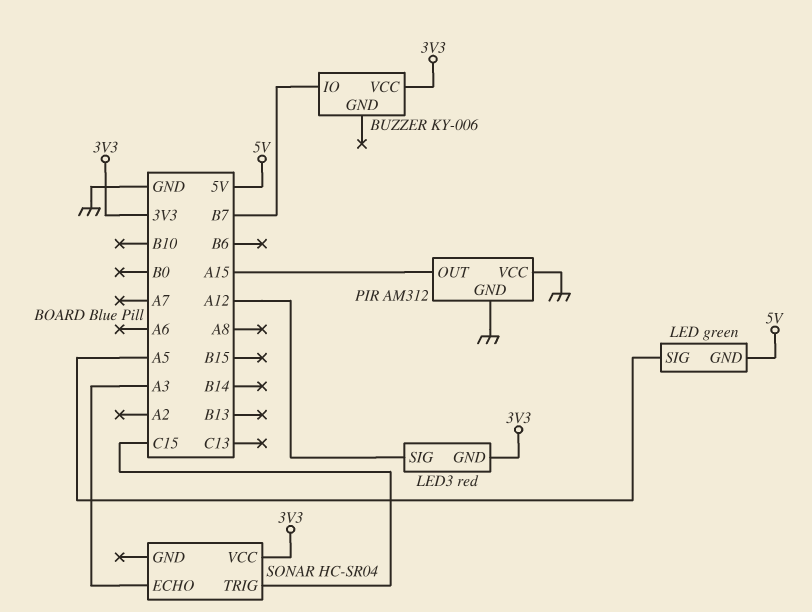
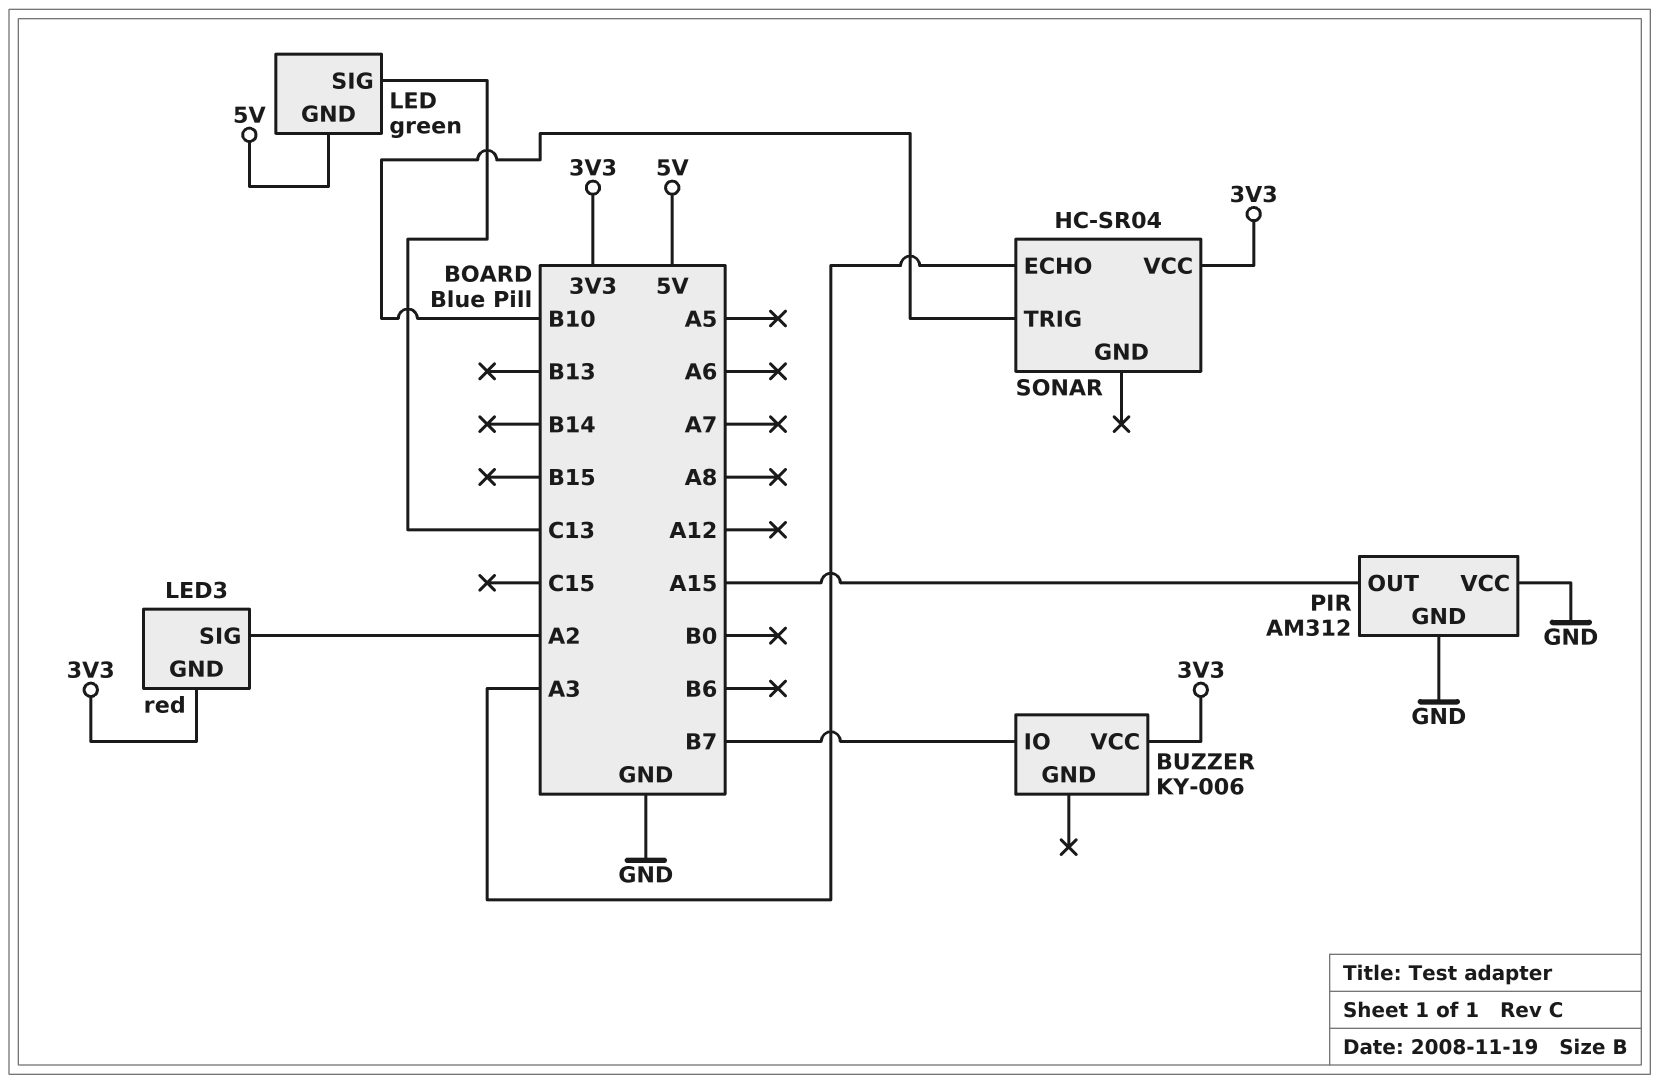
LED pin SIG: A5 -> C13
LED3 pin SIG: A12 -> A2
SONAR pin TRIG: C15 -> B10

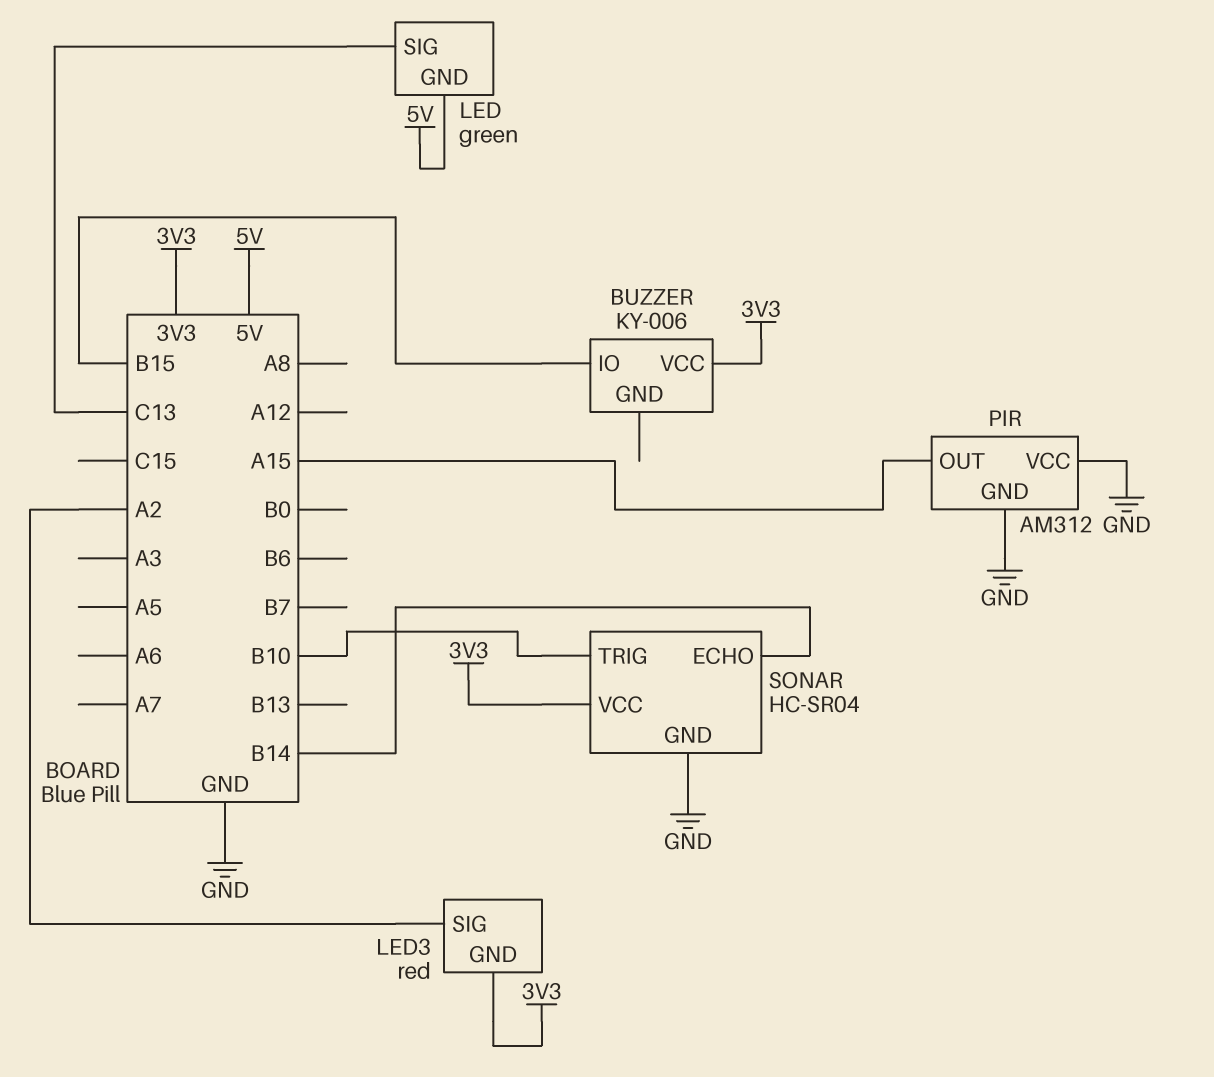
BUZZER pin IO: B7 -> B15
SONAR pin ECHO: A3 -> B14
SONAR pin GND: none -> GND

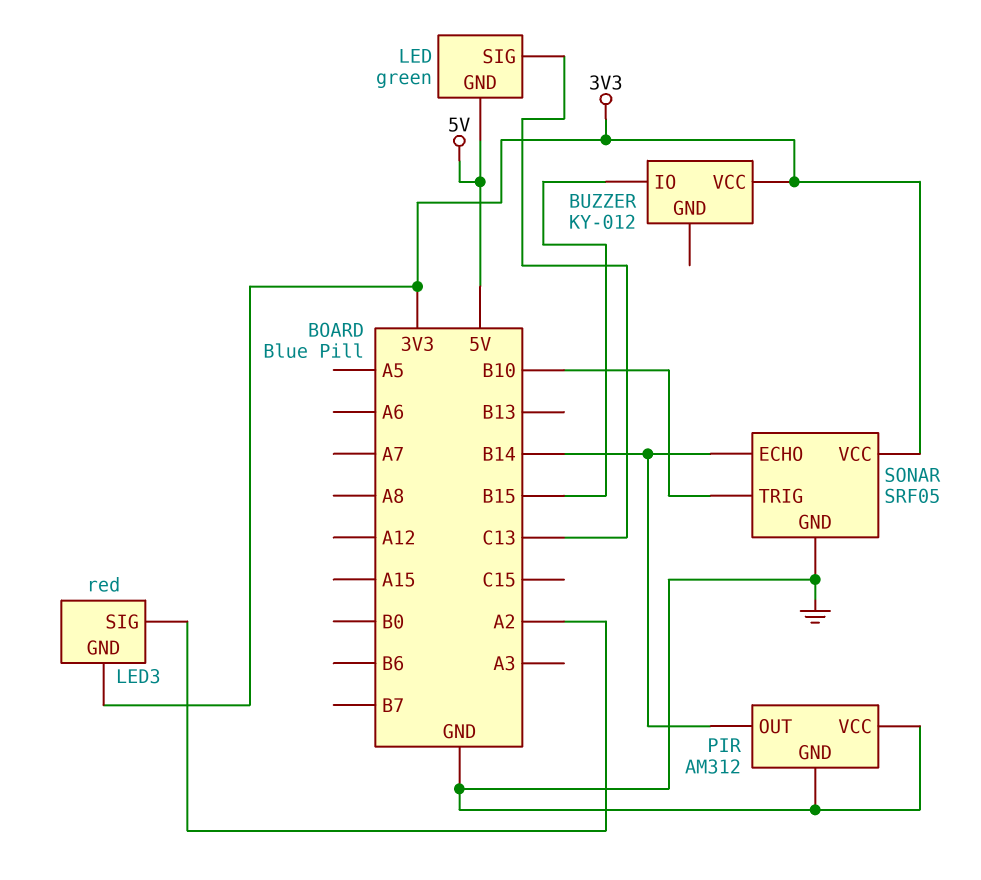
BUZZER: KY-006 -> KY-012
PIR pin OUT: A15 -> B14
SONAR: HC-SR04 -> SRF05

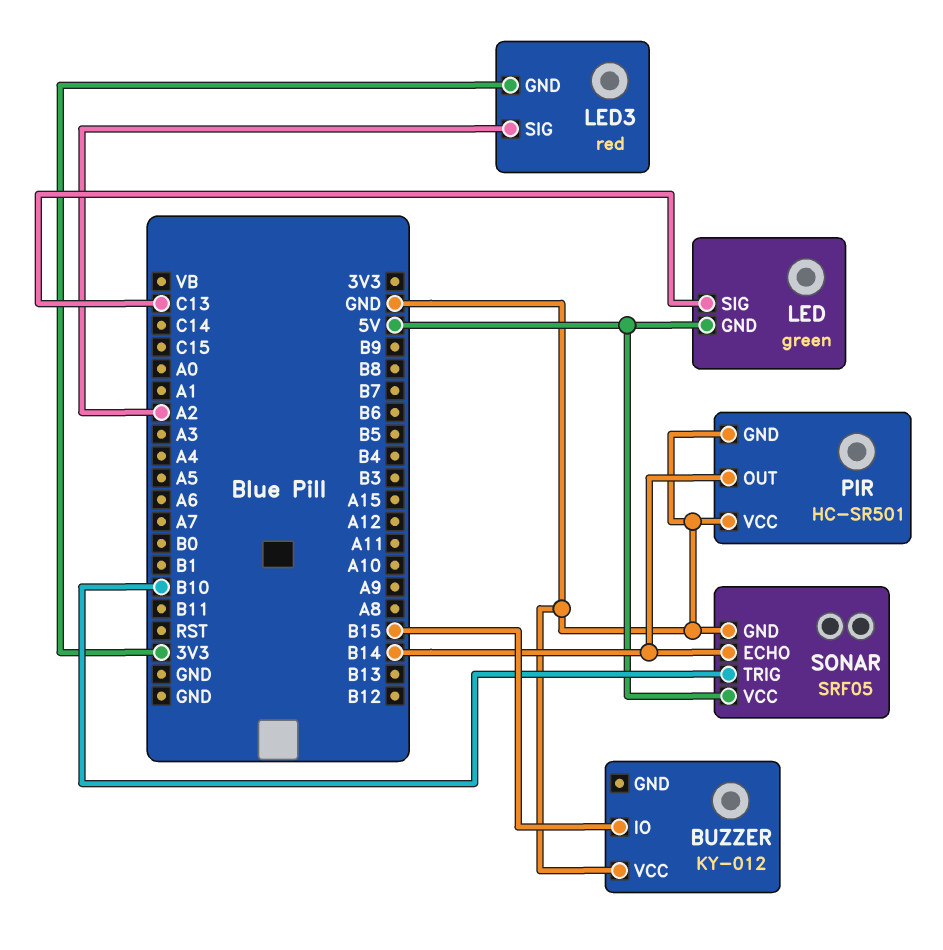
BUZZER pin VCC: 3V3 -> GND
PIR: AM312 -> HC-SR501
SONAR pin VCC: 3V3 -> 5V

